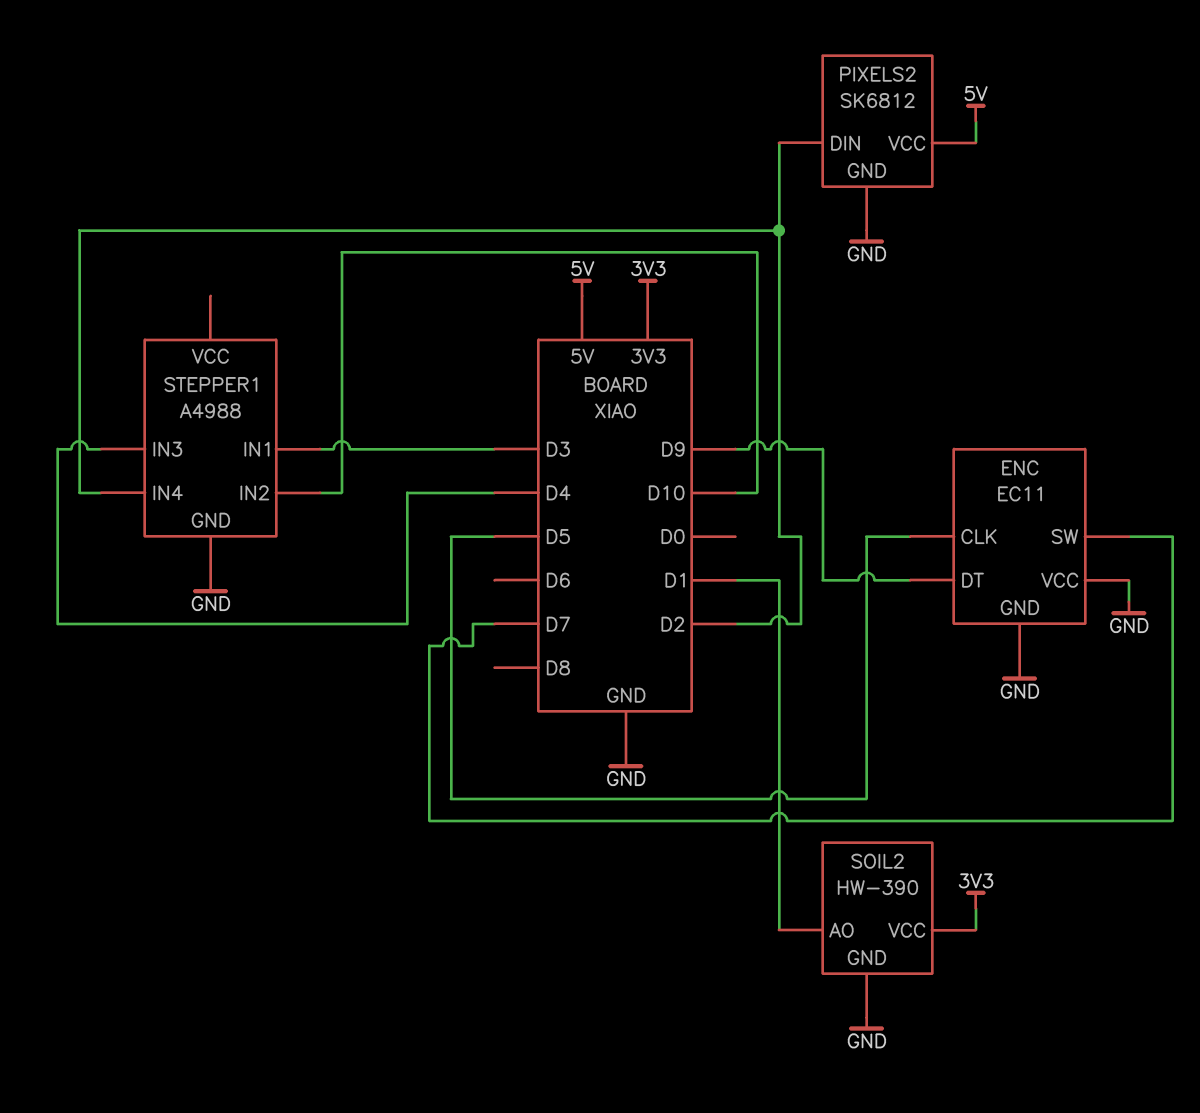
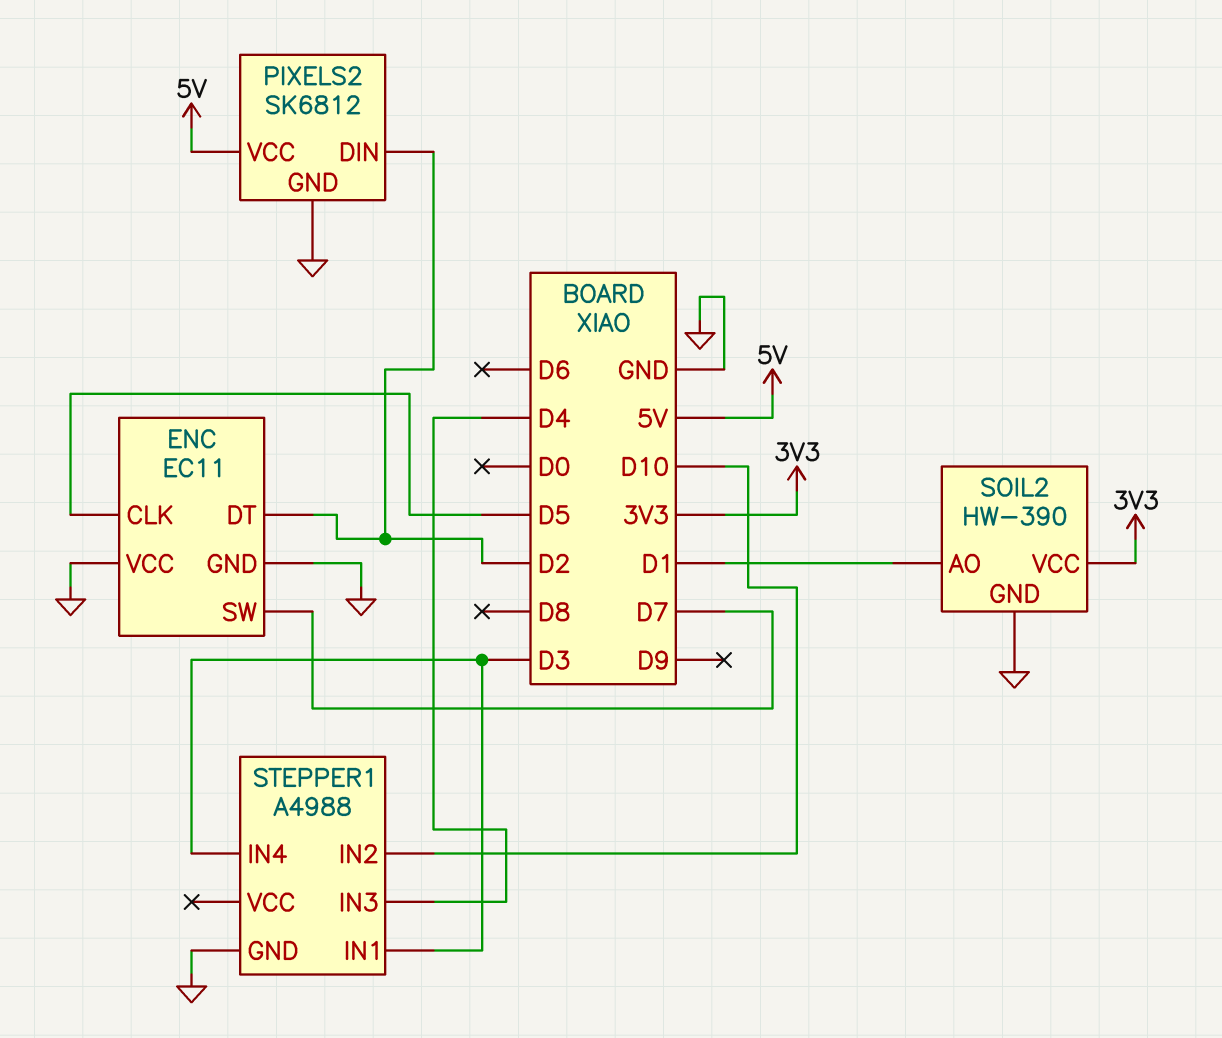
ENC pin DT: D9 -> D2
STEPPER1 pin IN4: D2 -> D3

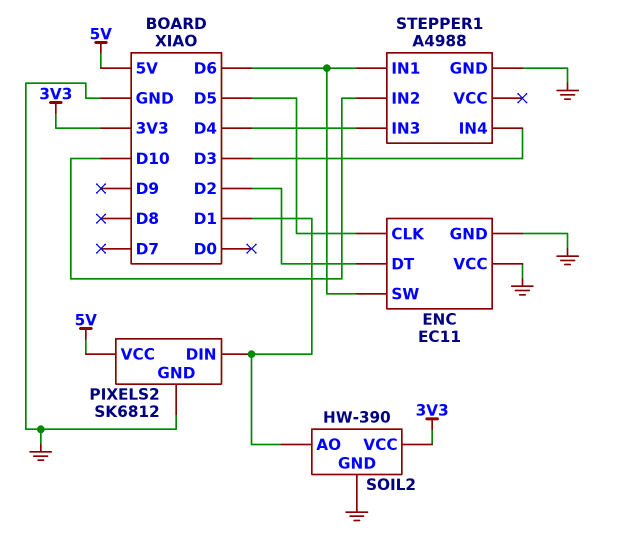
ENC pin SW: D7 -> D6
PIXELS2 pin DIN: D2 -> D1
STEPPER1 pin IN1: D3 -> D6

